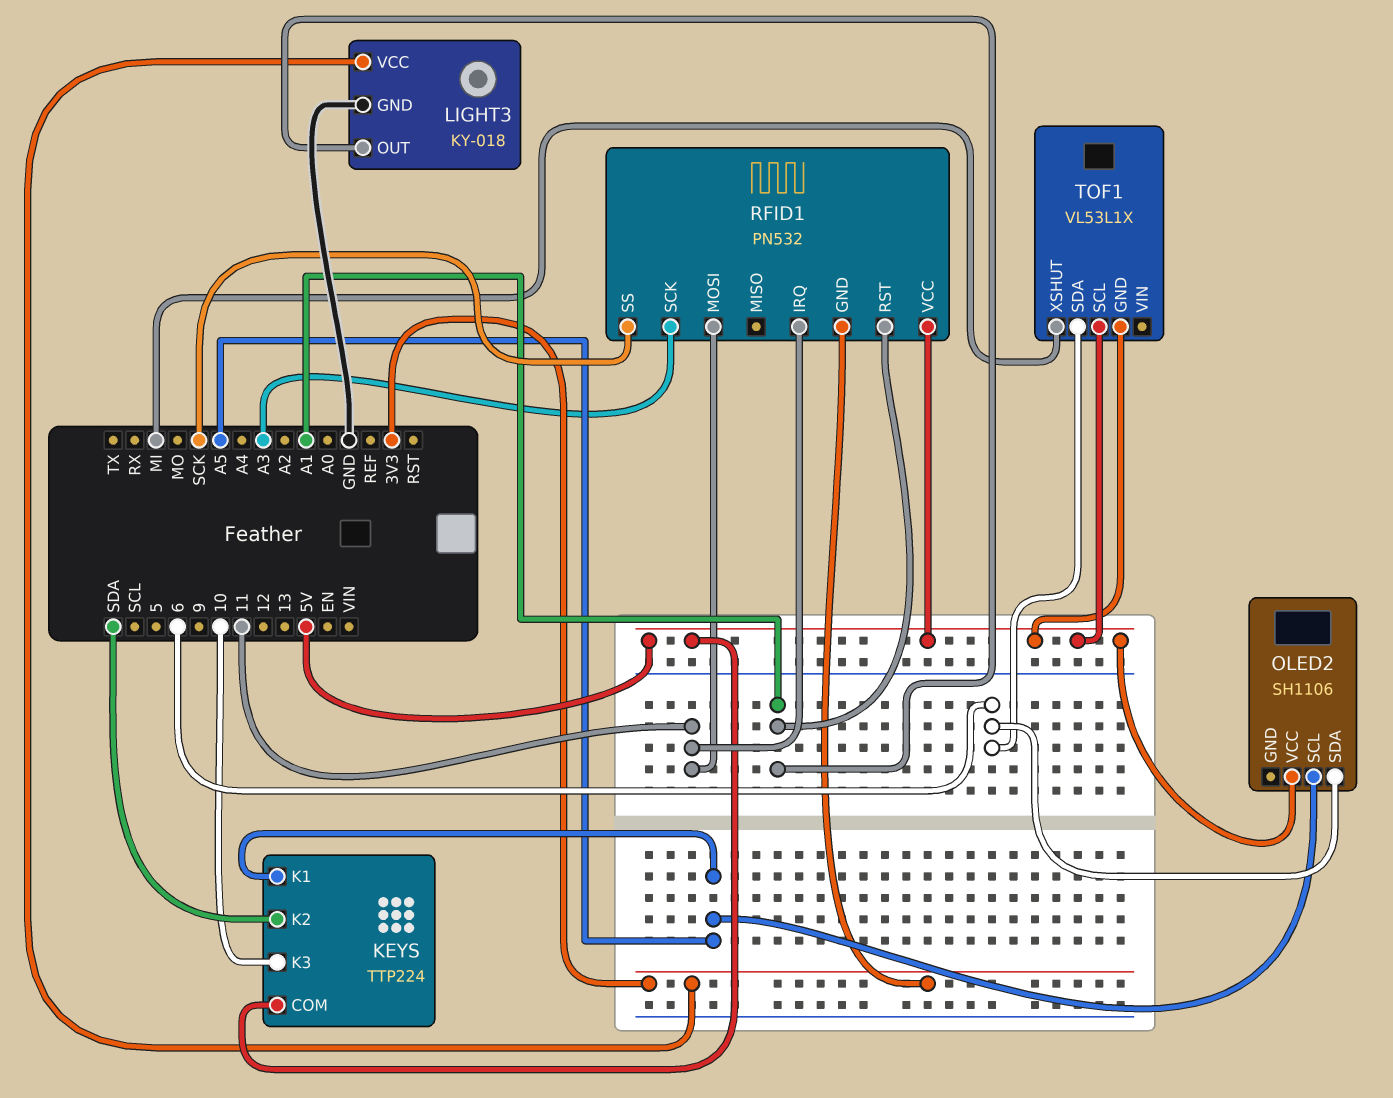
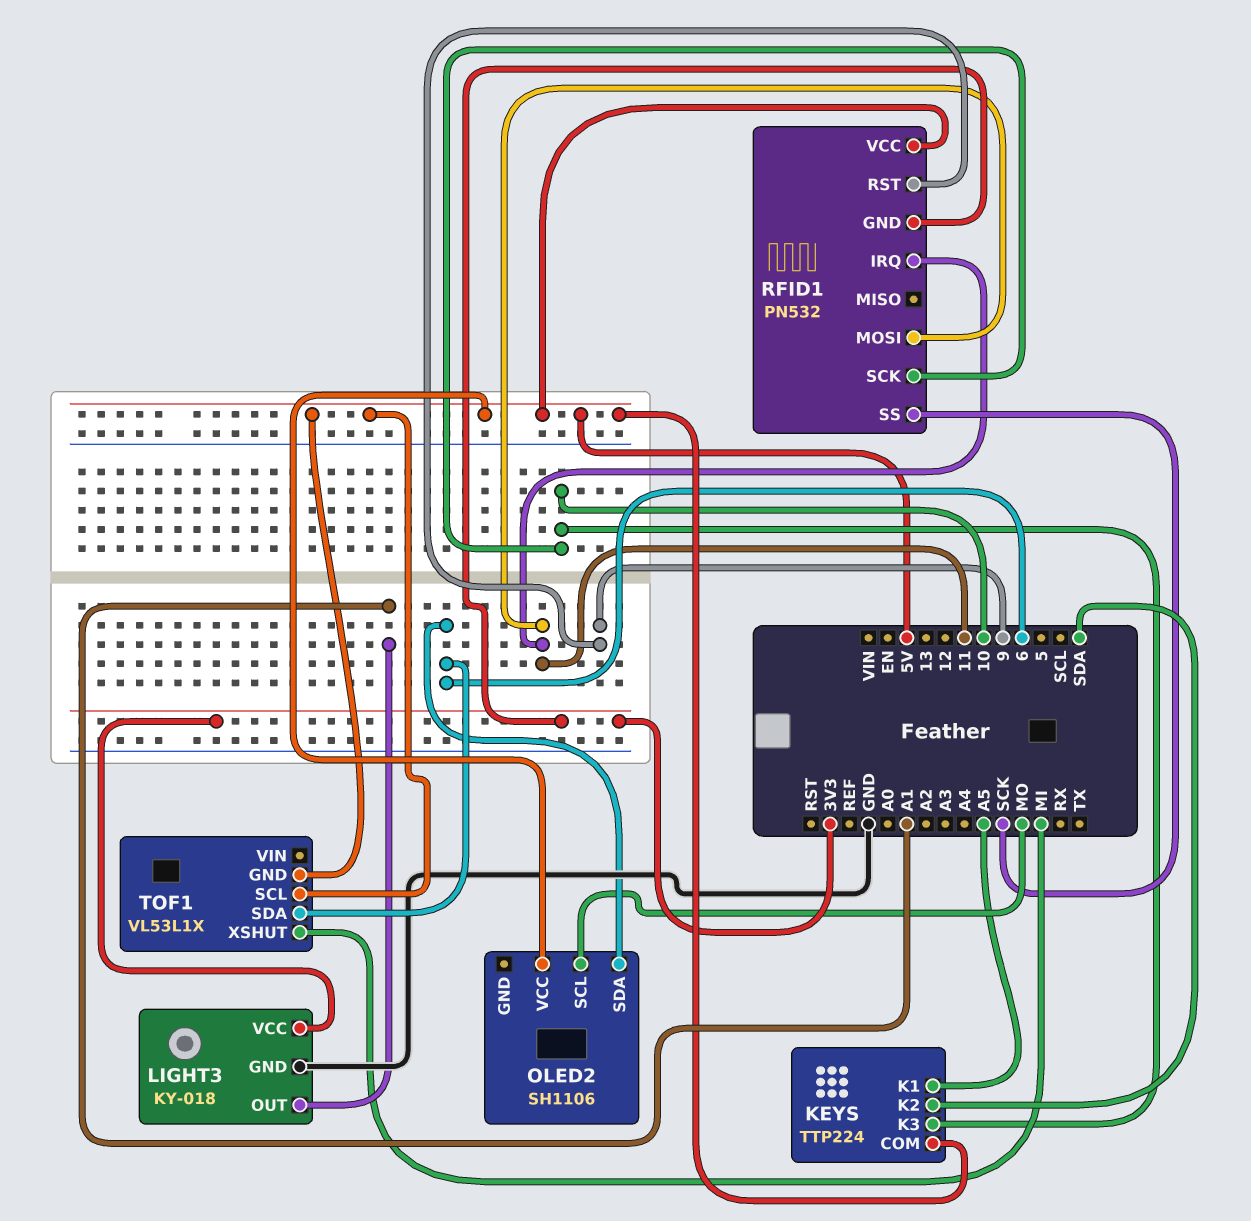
OLED2 pin SCL: A5 -> MO
RFID1 pin RST: A1 -> 9
RFID1 pin SCK: A3 -> 10

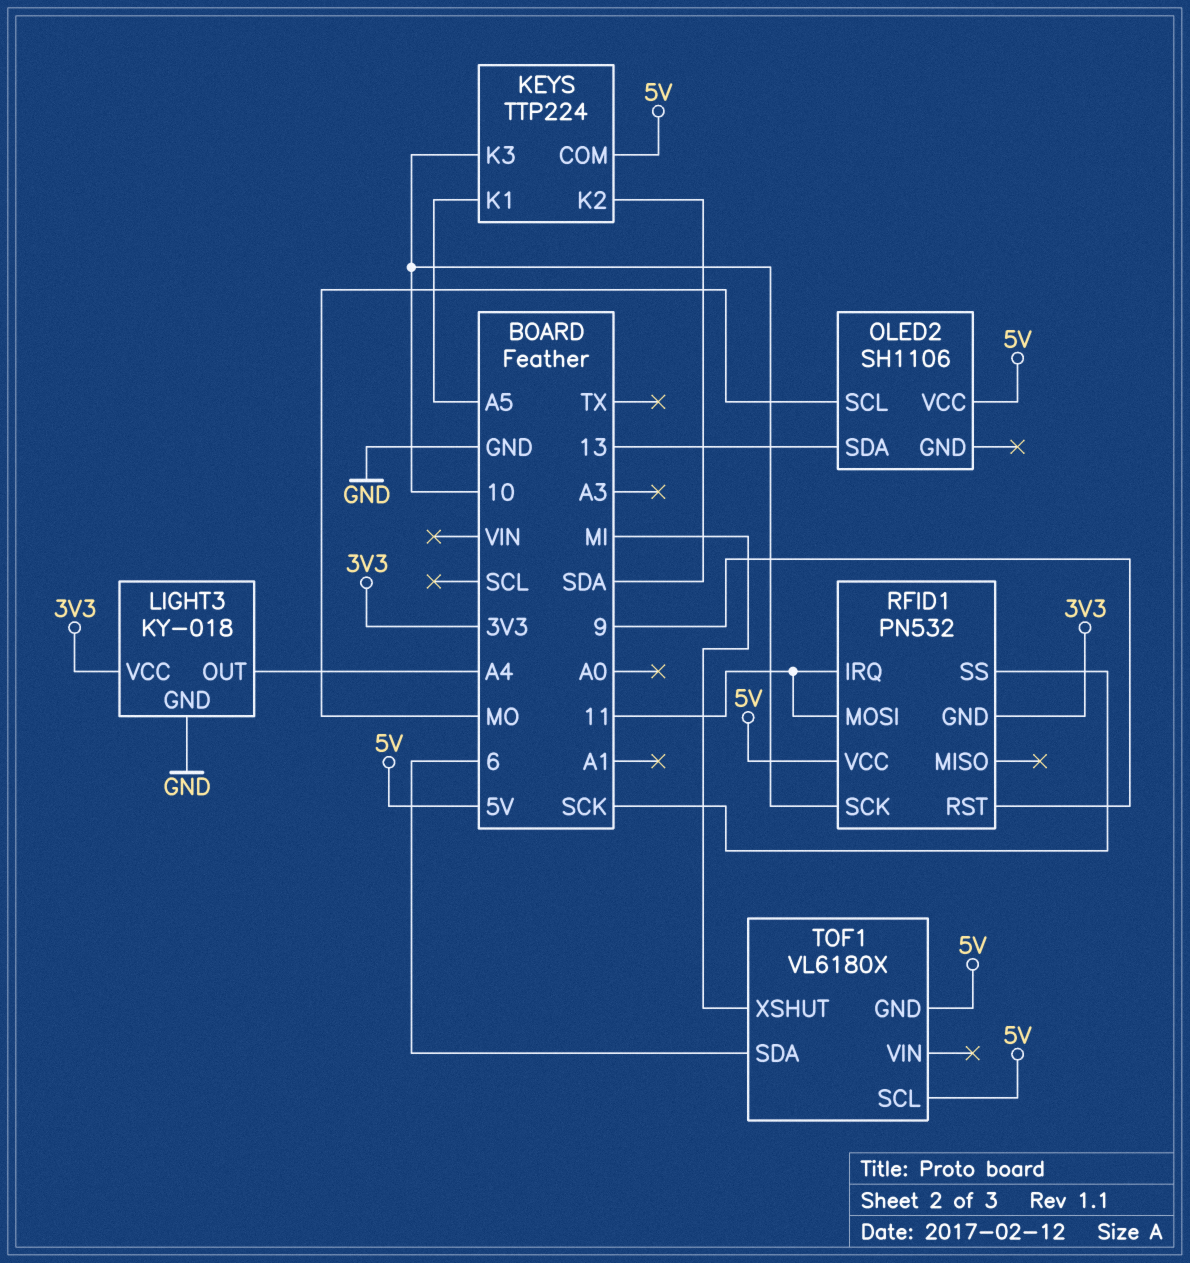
LIGHT3 pin OUT: A1 -> A4
OLED2 pin SDA: 6 -> 13
TOF1: VL53L1X -> VL6180X

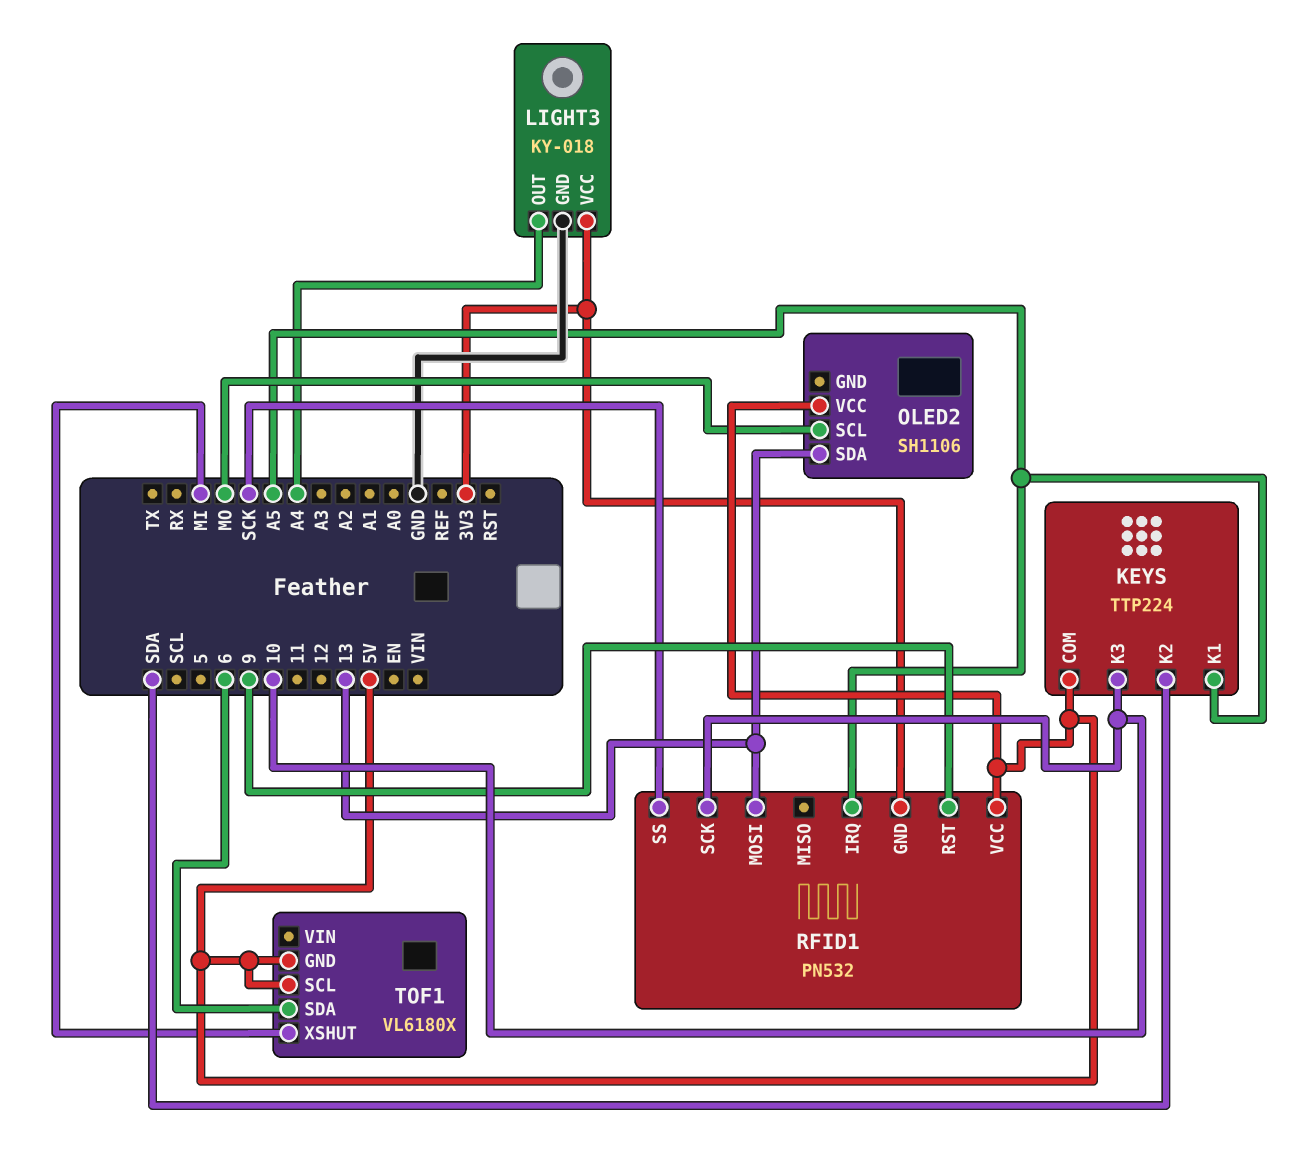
RFID1 pin IRQ: 11 -> A5
RFID1 pin MOSI: 11 -> 13

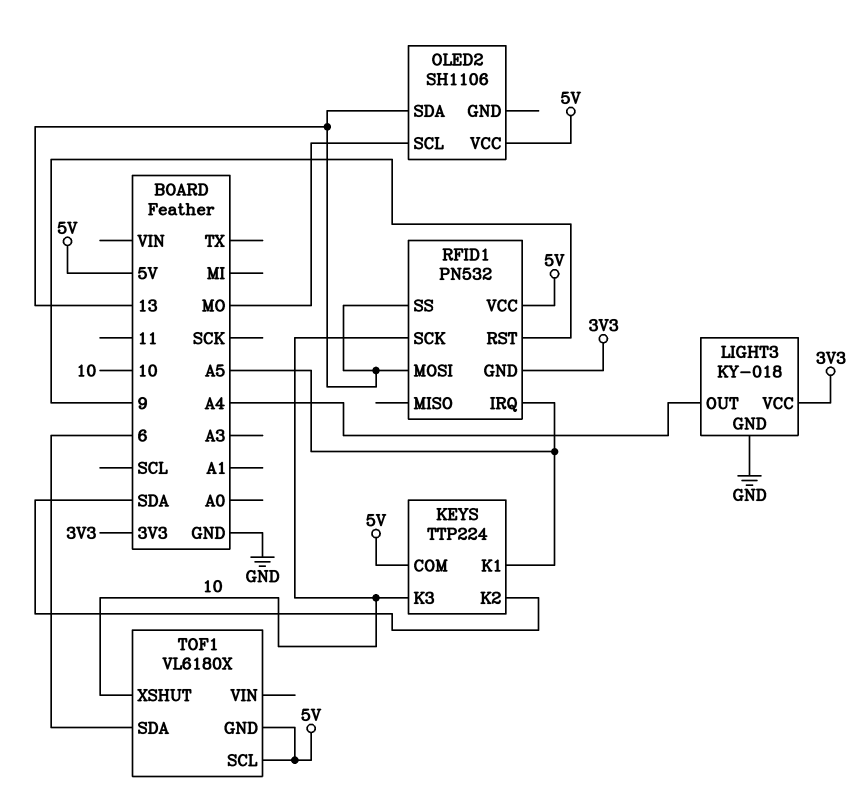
RFID1 pin SS: SCK -> 13
TOF1 pin XSHUT: MI -> 10

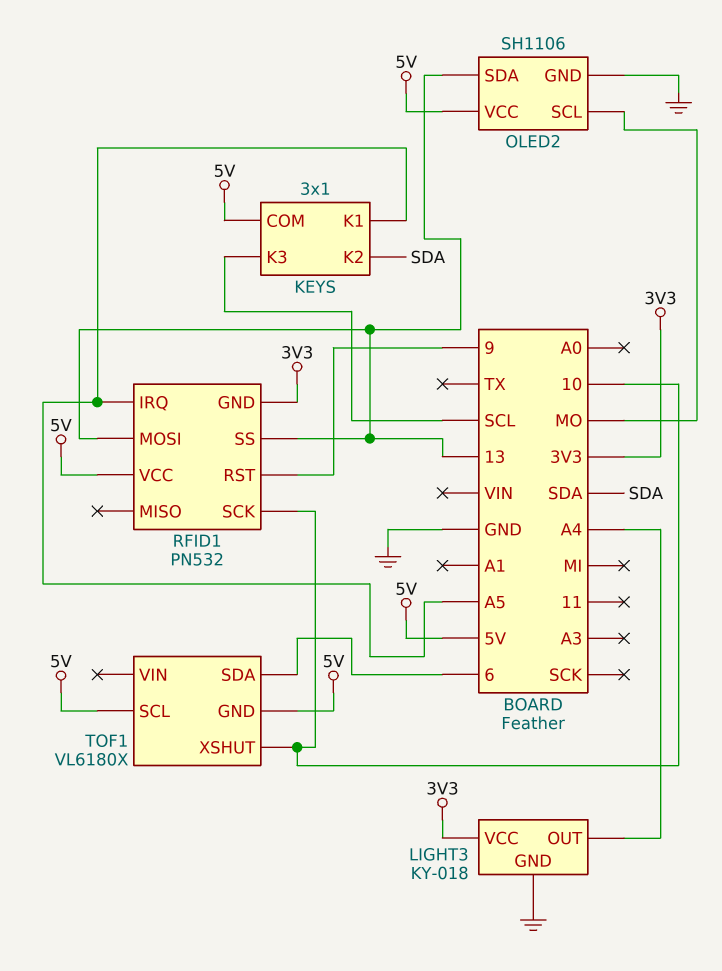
KEYS: TTP224 -> 3x1
KEYS pin K3: 10 -> SCL
OLED2 pin GND: none -> GND

